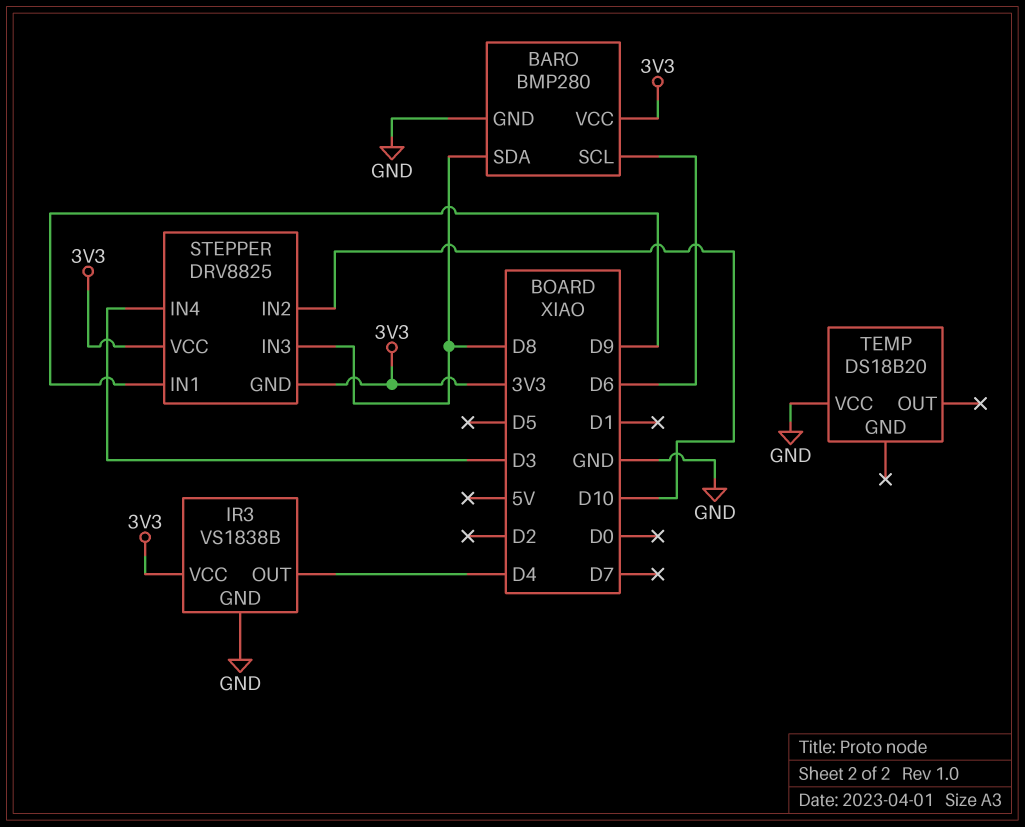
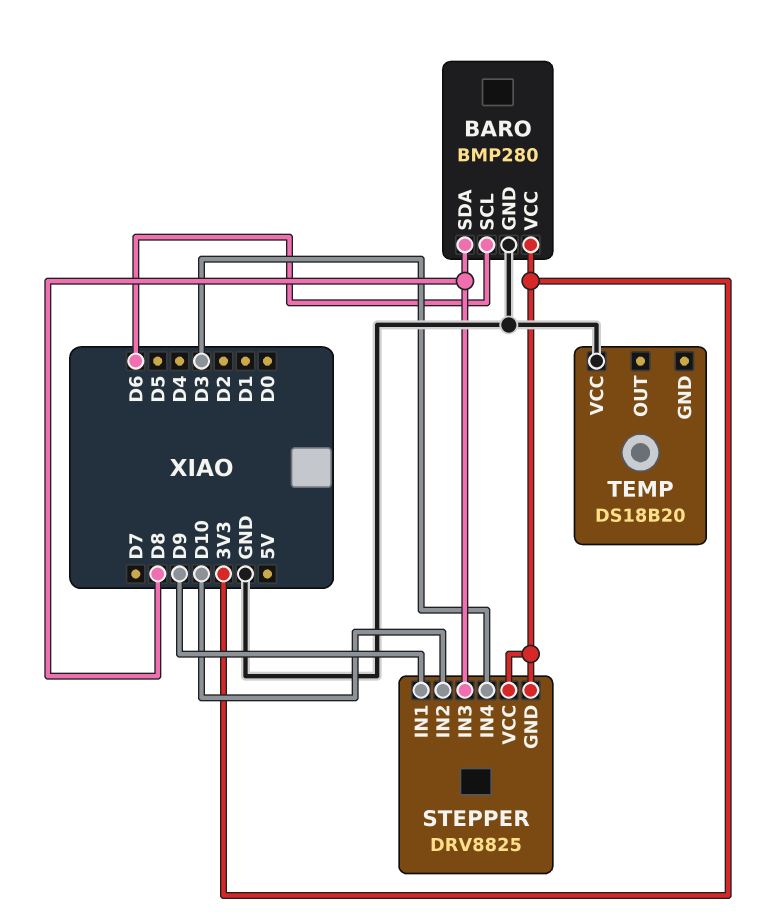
IR3: VS1838B -> none
IR3 pin GND: GND -> none
IR3 pin OUT: D4 -> none
IR3 pin VCC: 3V3 -> none

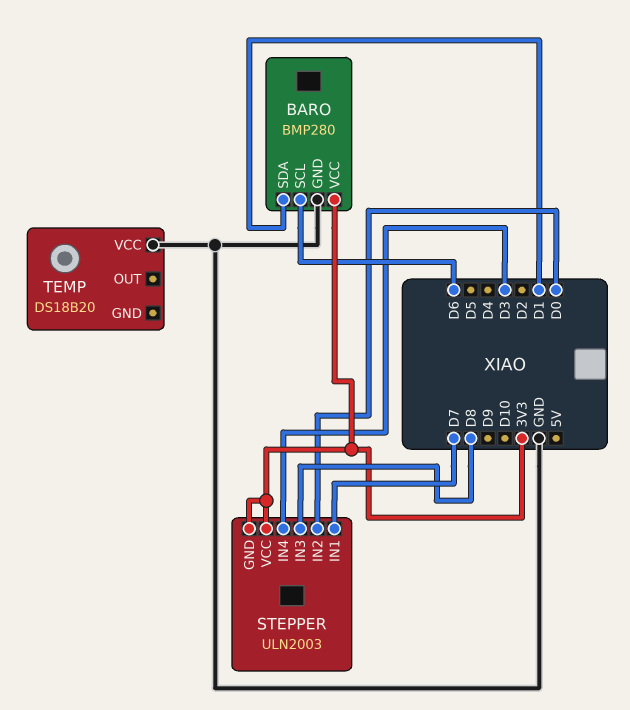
BARO pin SDA: D8 -> D1
STEPPER: DRV8825 -> ULN2003
STEPPER pin IN1: D9 -> D7
STEPPER pin IN2: D10 -> D0

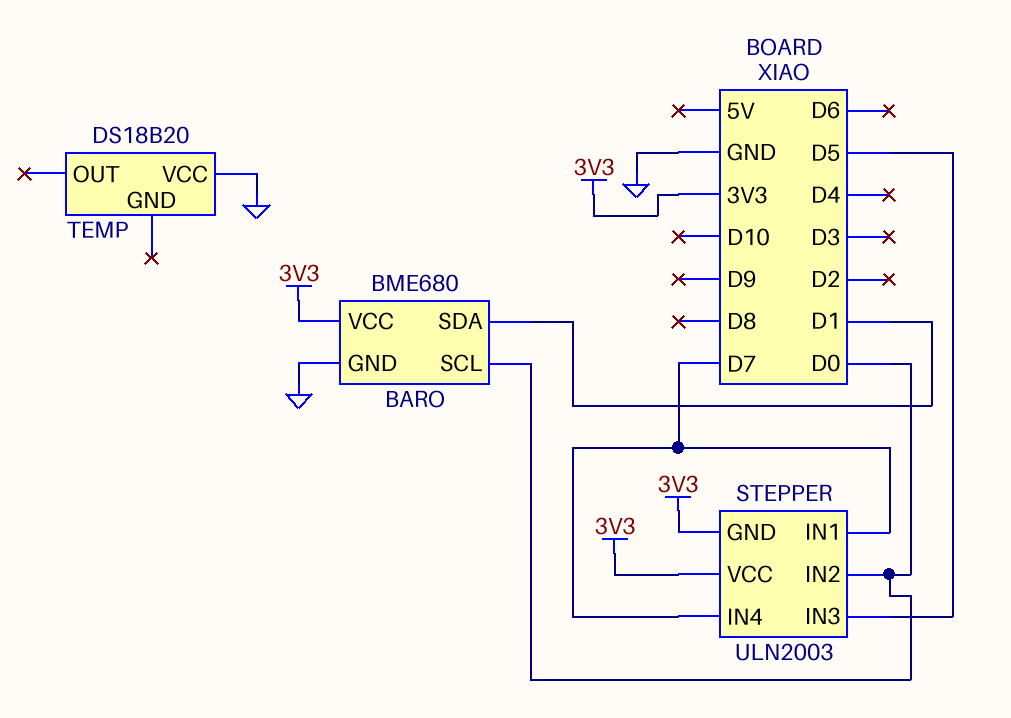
BARO: BMP280 -> BME680
BARO pin SCL: D6 -> D0
STEPPER pin IN3: D8 -> D5
STEPPER pin IN4: D3 -> D7

